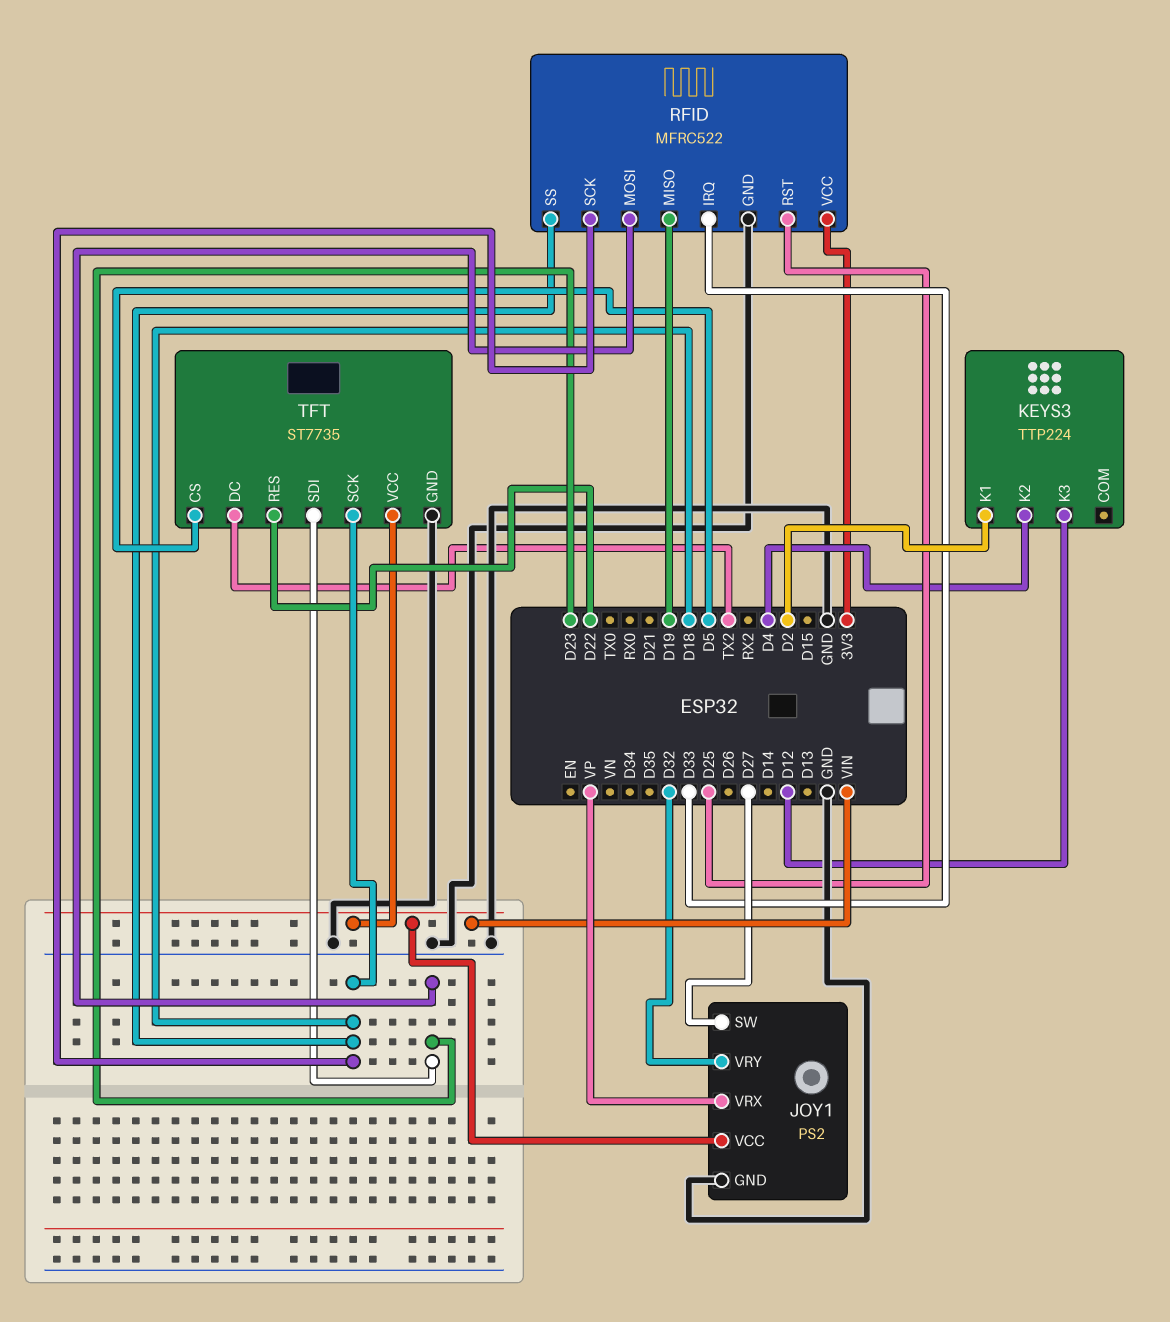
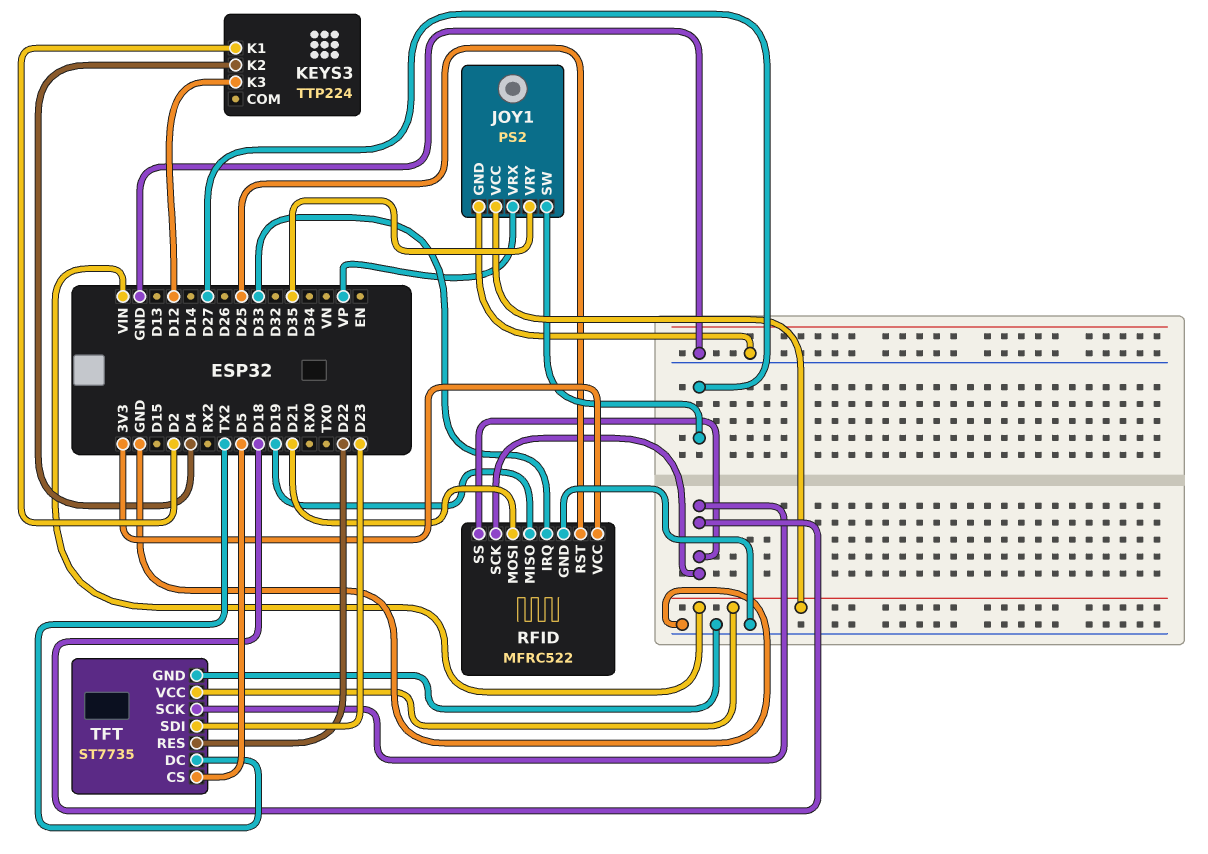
JOY1 pin VRY: D32 -> D35
RFID pin MOSI: D23 -> D21

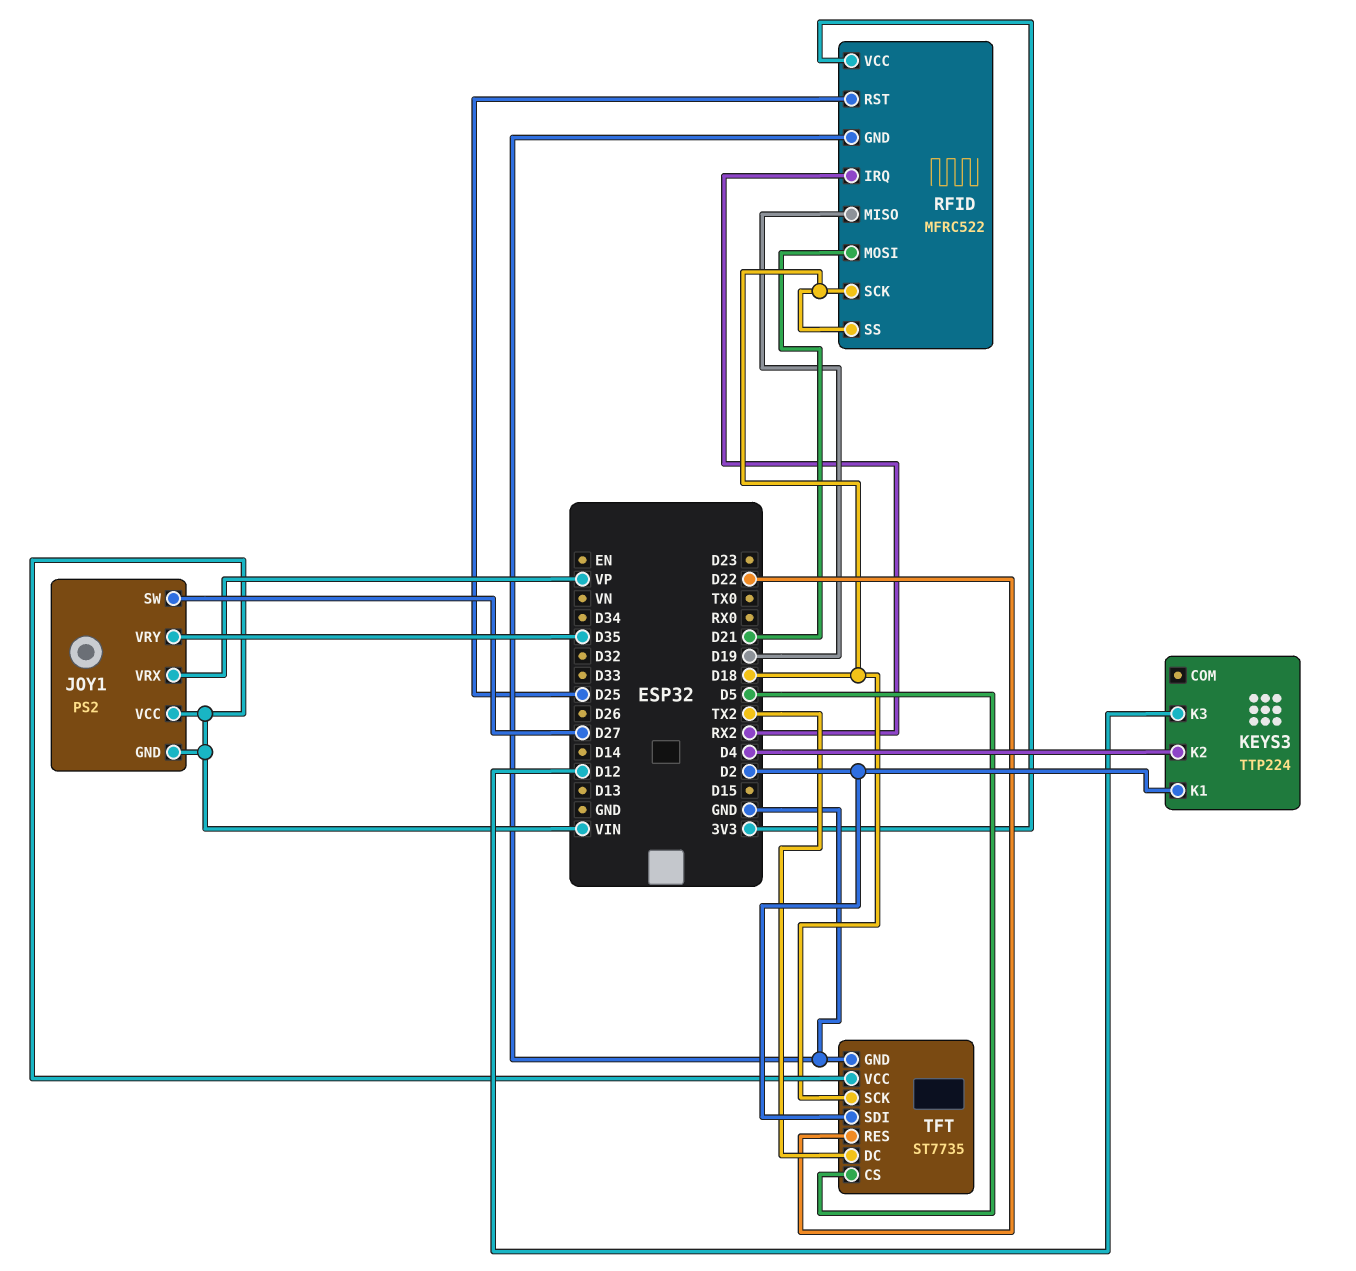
JOY1 pin GND: GND -> VIN
RFID pin IRQ: D33 -> RX2
TFT pin SDI: D23 -> D2

